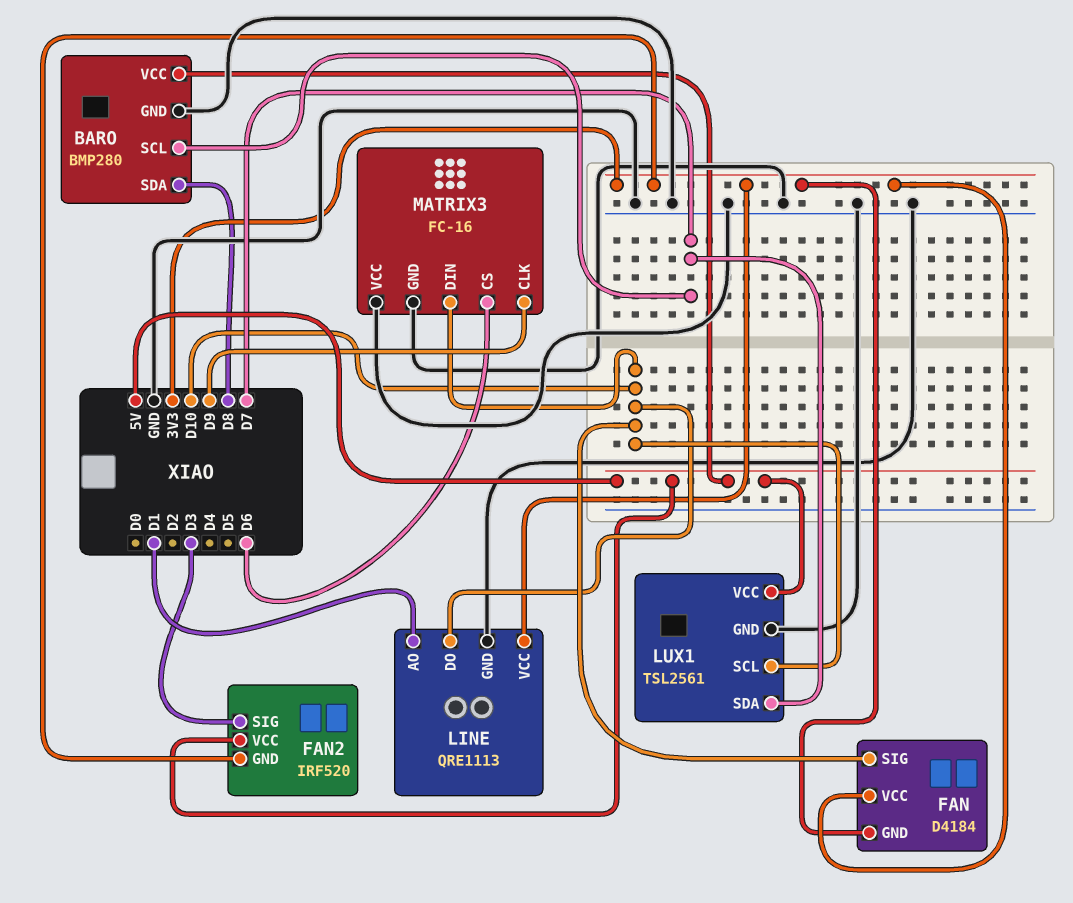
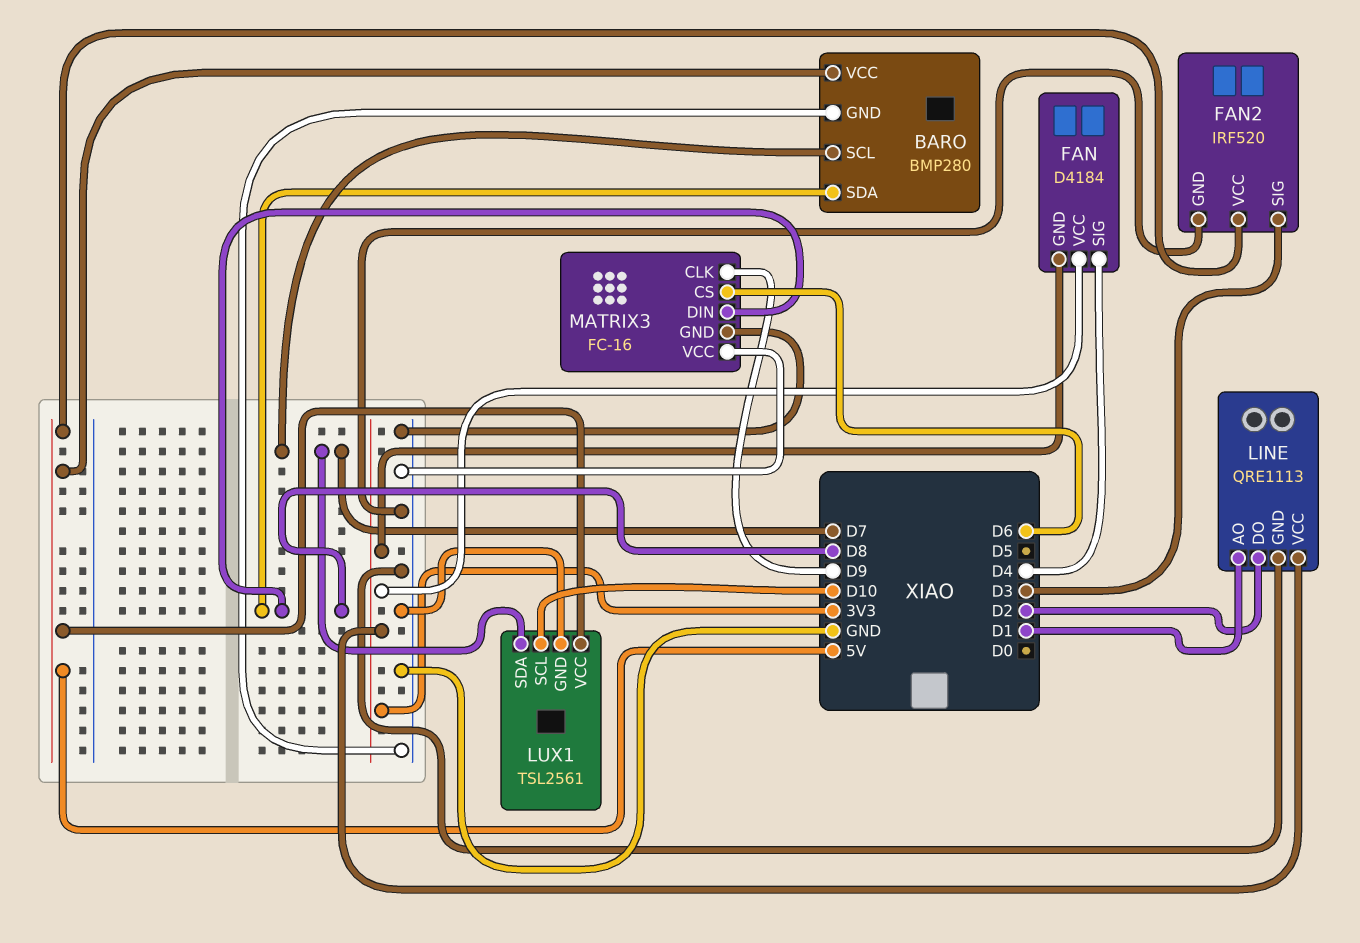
FAN pin SIG: D10 -> D4
FAN2 pin GND: 3V3 -> GND
LINE pin DO: D10 -> D2
MATRIX3 pin DIN: D10 -> D8

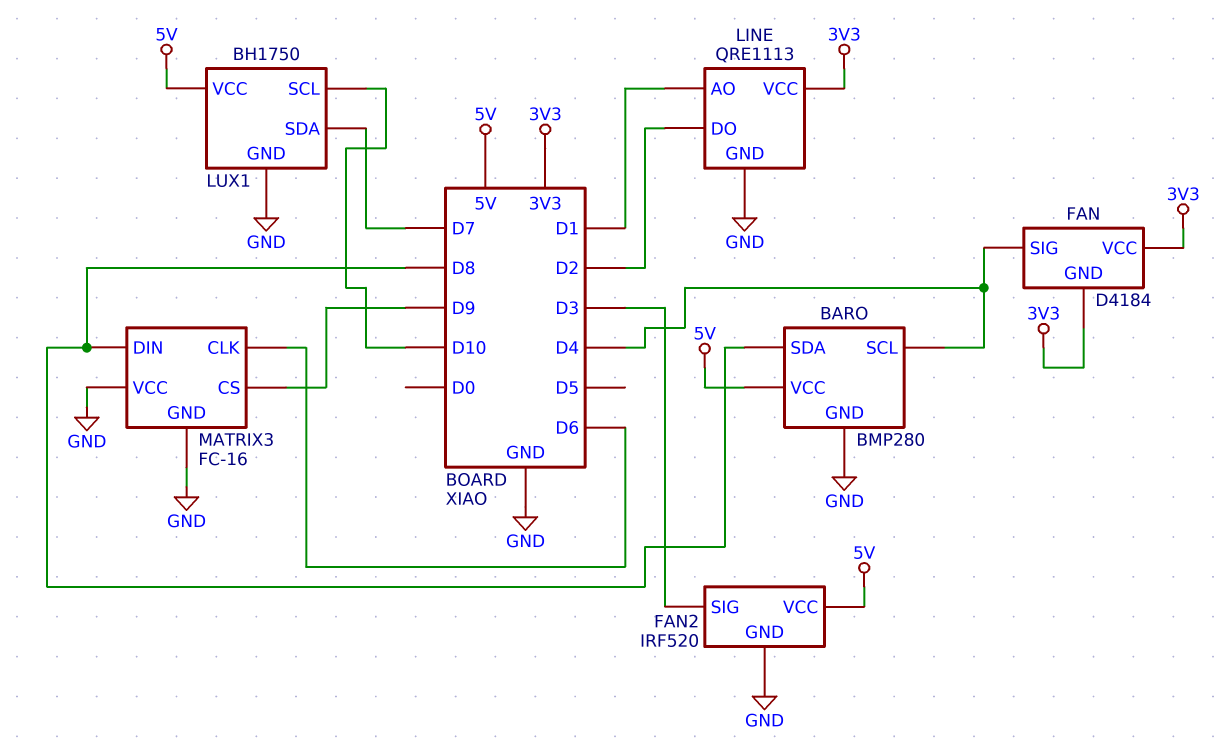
BARO pin SCL: D7 -> D4
LUX1: TSL2561 -> BH1750
MATRIX3 pin CLK: D9 -> D6
MATRIX3 pin CS: D6 -> D9

